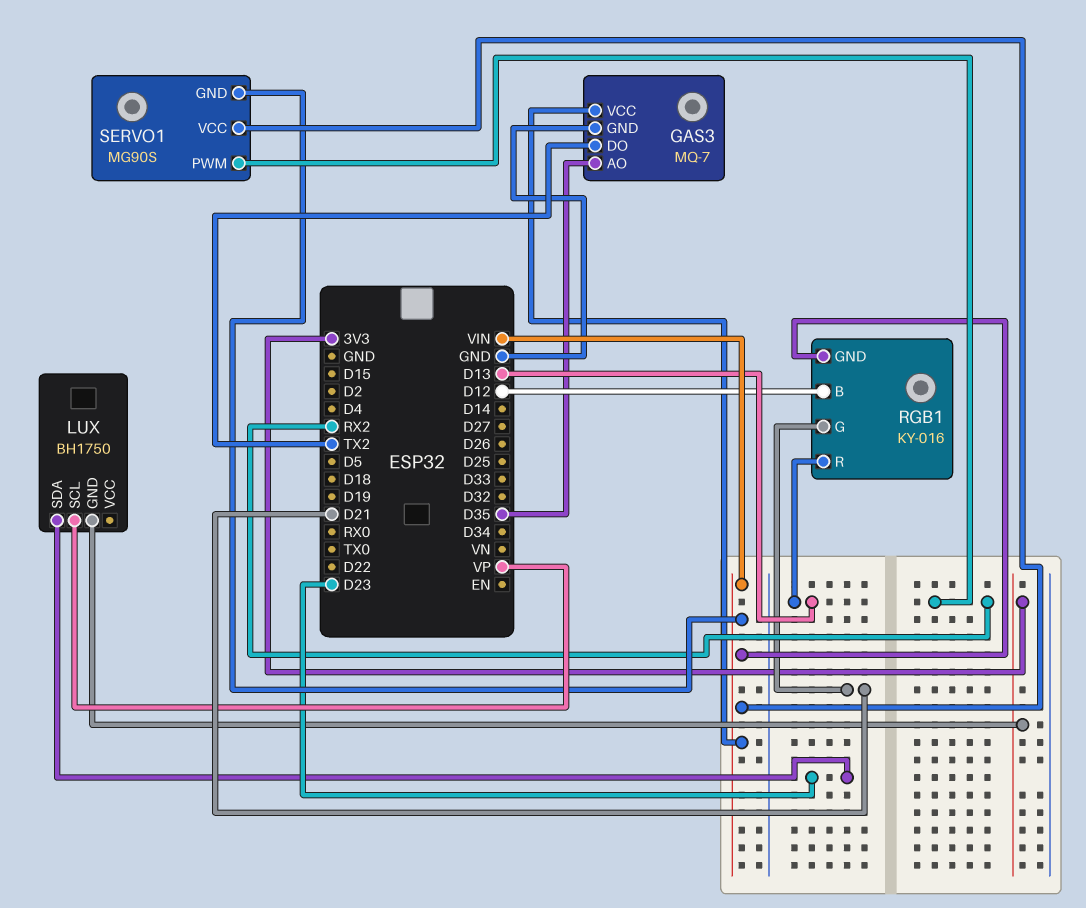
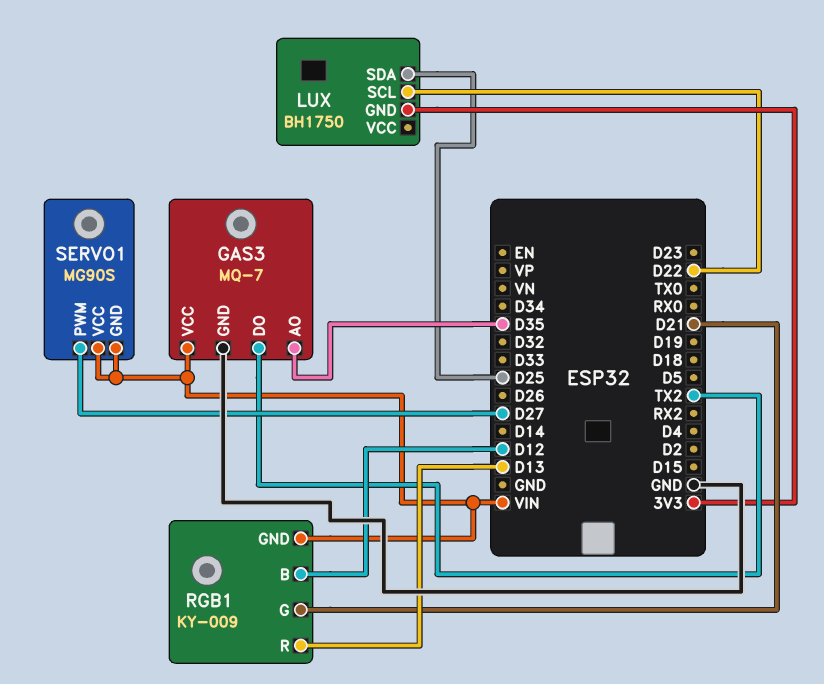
LUX pin SCL: VP -> D22
LUX pin SDA: D23 -> D25
RGB1: KY-016 -> KY-009
SERVO1 pin PWM: RX2 -> D27

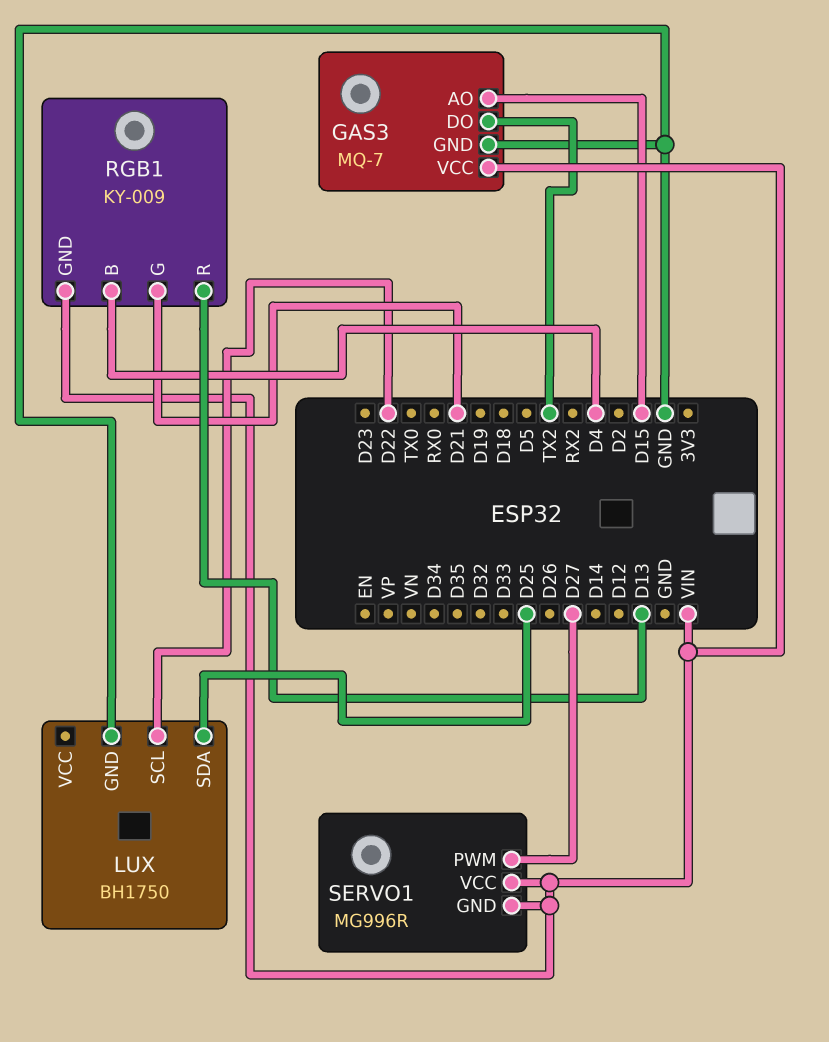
GAS3 pin AO: D35 -> D15
LUX pin GND: 3V3 -> GND
RGB1 pin B: D12 -> D4
SERVO1: MG90S -> MG996R

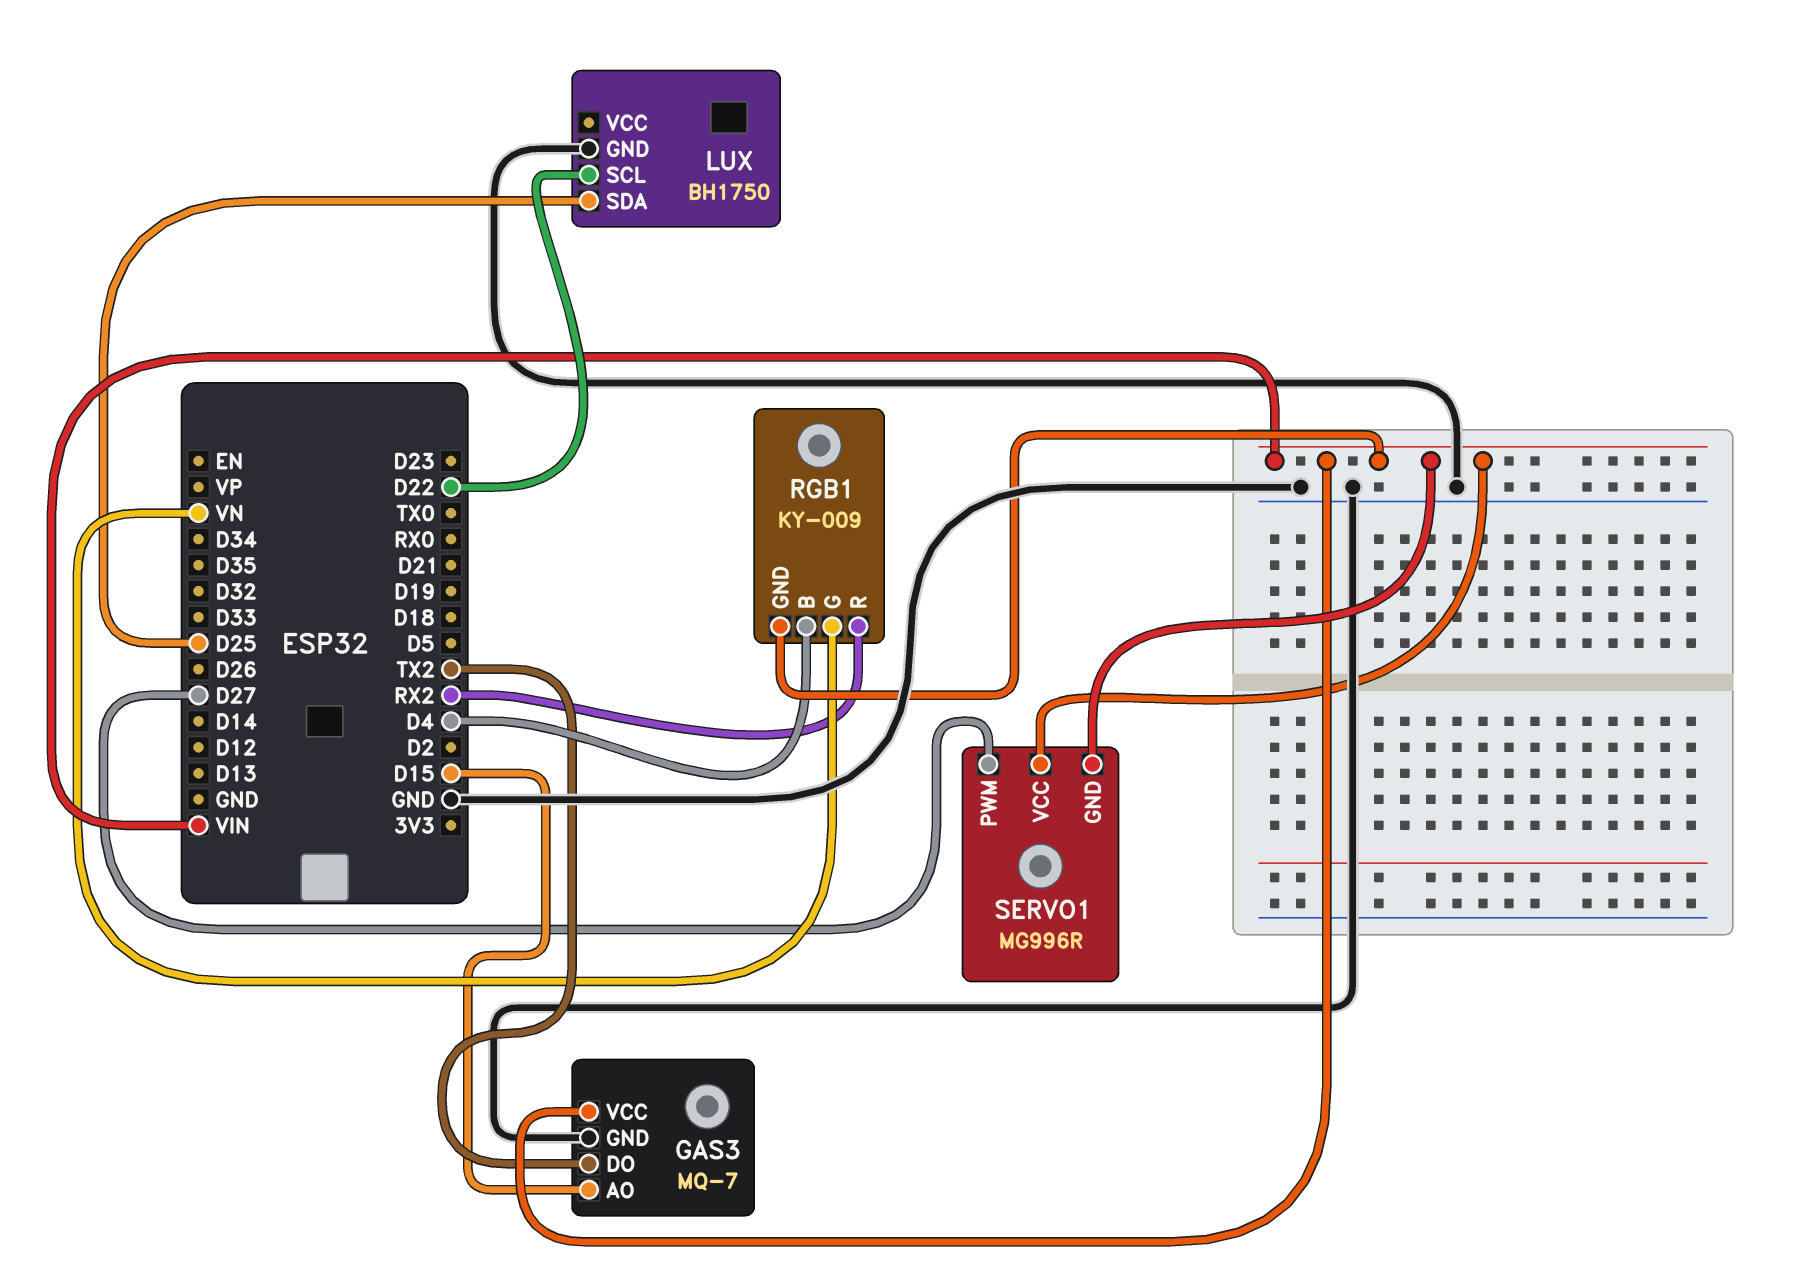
RGB1 pin G: D21 -> VN
RGB1 pin R: D13 -> RX2

